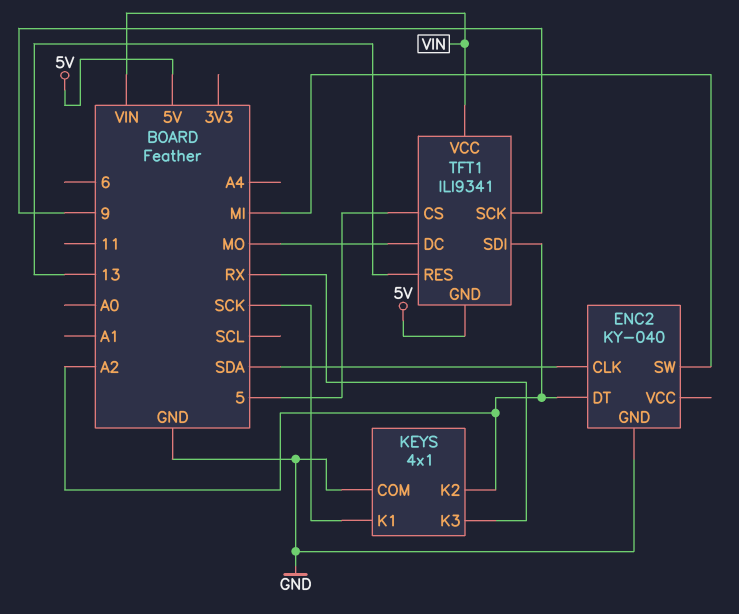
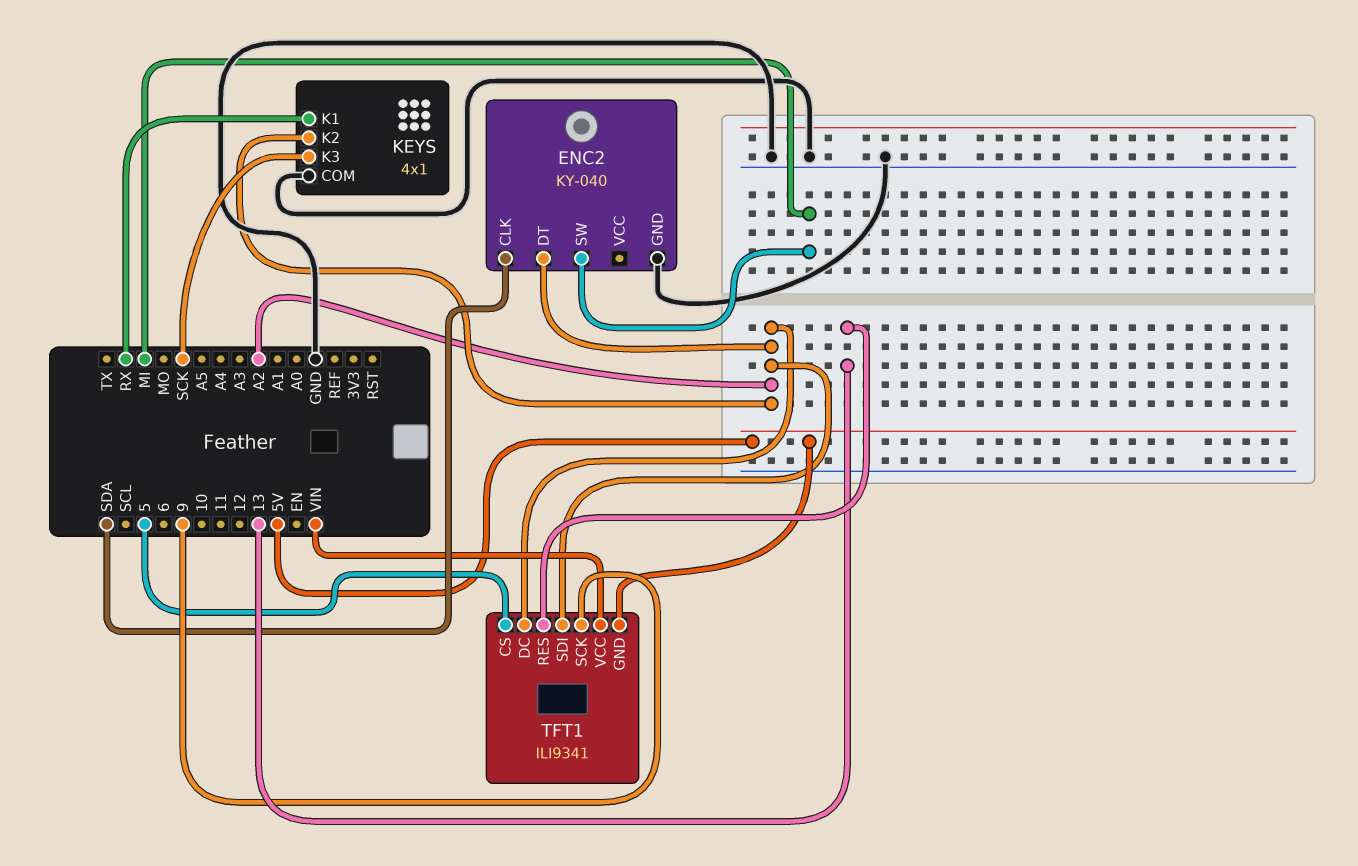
KEYS pin K1: SCK -> RX
KEYS pin K3: RX -> SCK
TFT1 pin DC: MO -> A2

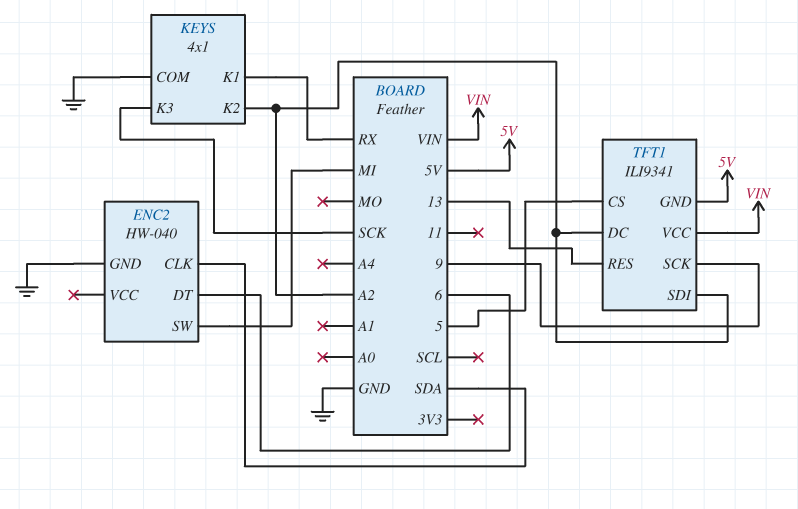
ENC2: KY-040 -> HW-040
ENC2 pin DT: A2 -> 6

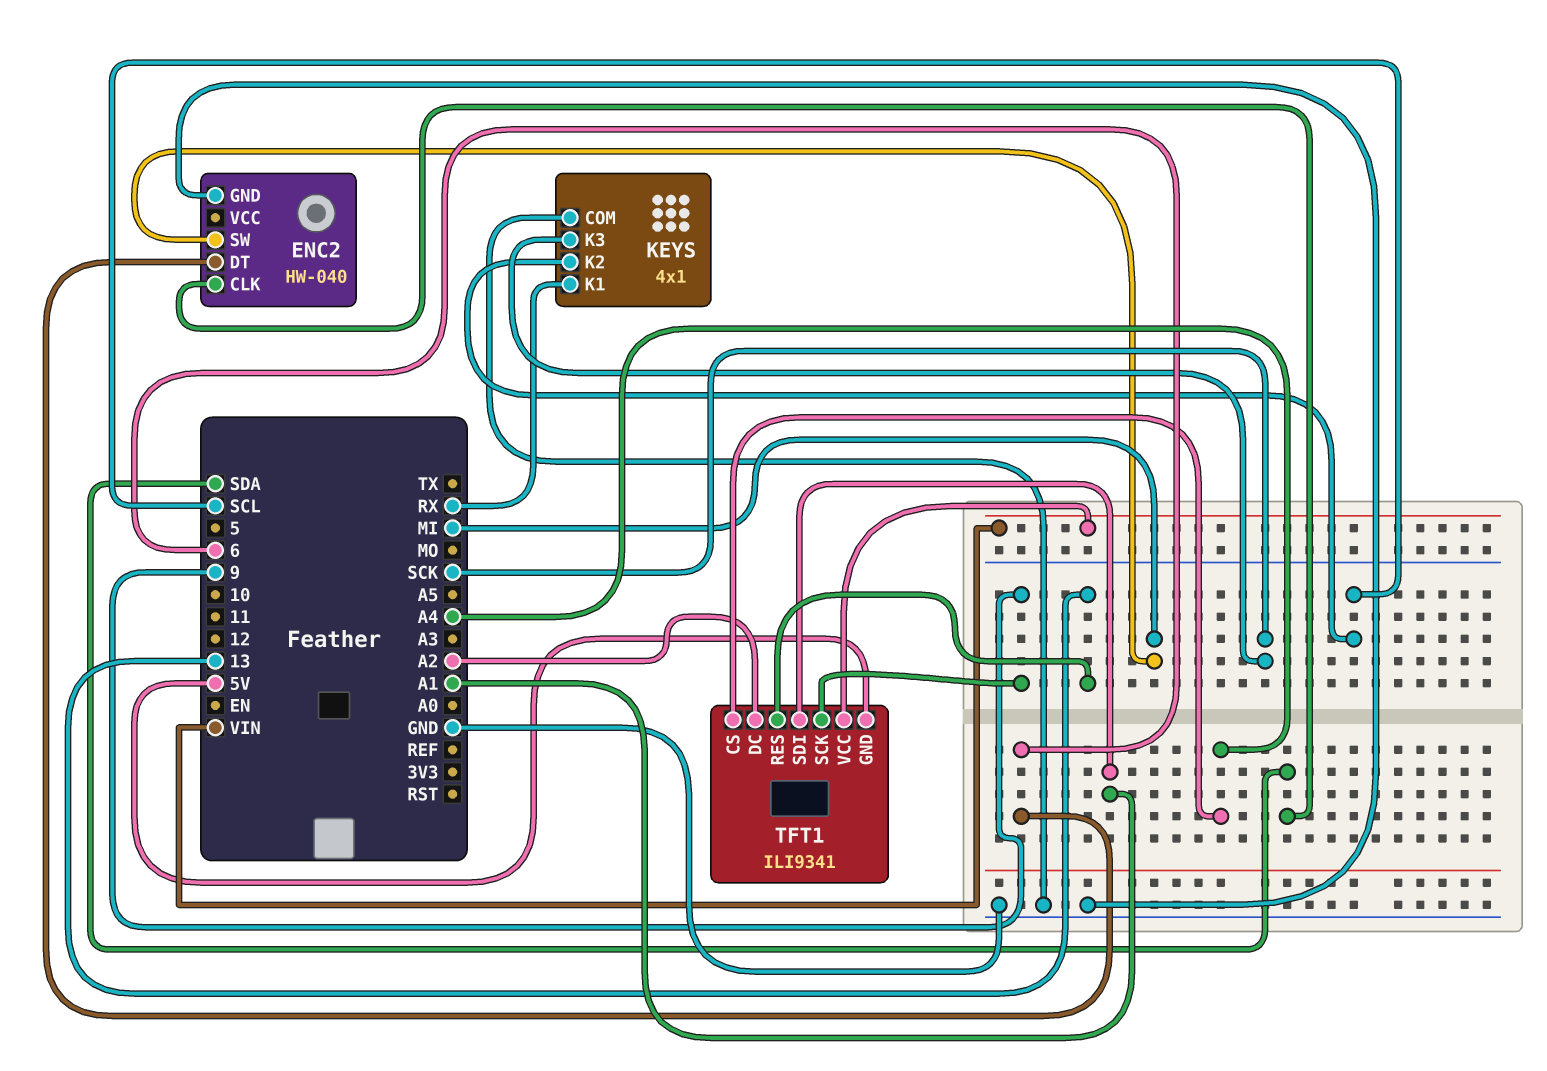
KEYS pin K2: A2 -> SCL
TFT1 pin CS: 5 -> A4
TFT1 pin SDI: A2 -> A1

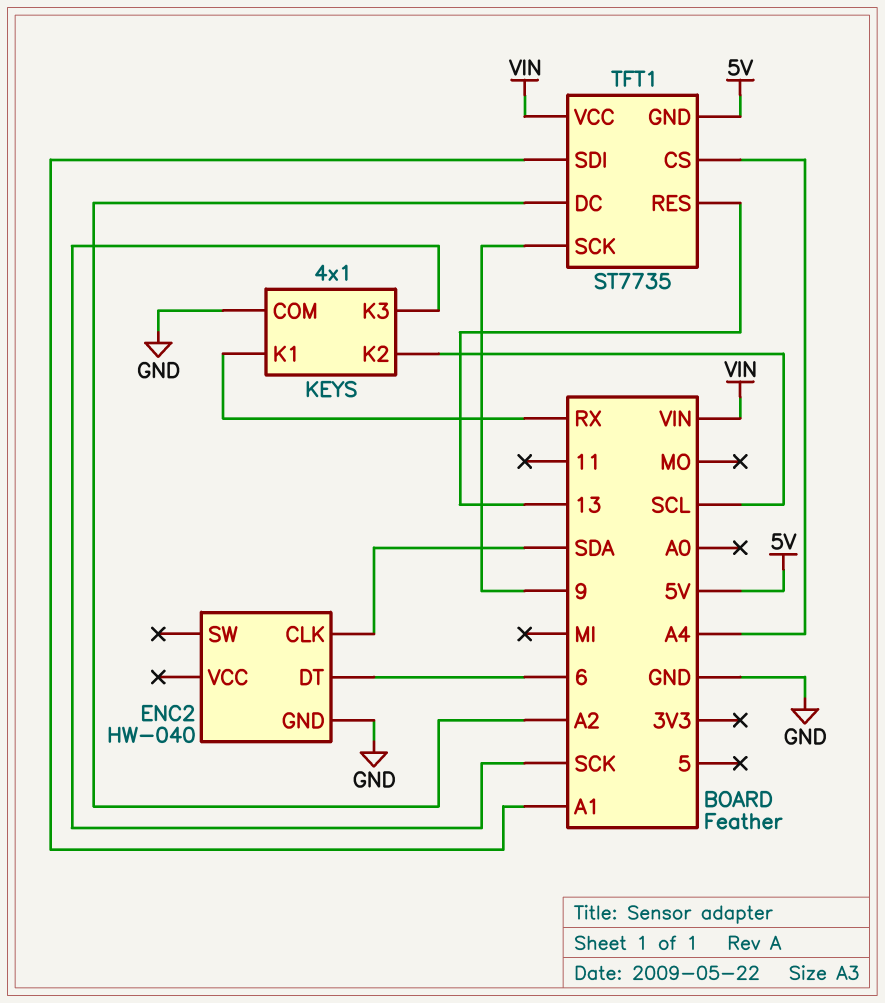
ENC2 pin SW: MI -> none
TFT1: ILI9341 -> ST7735

